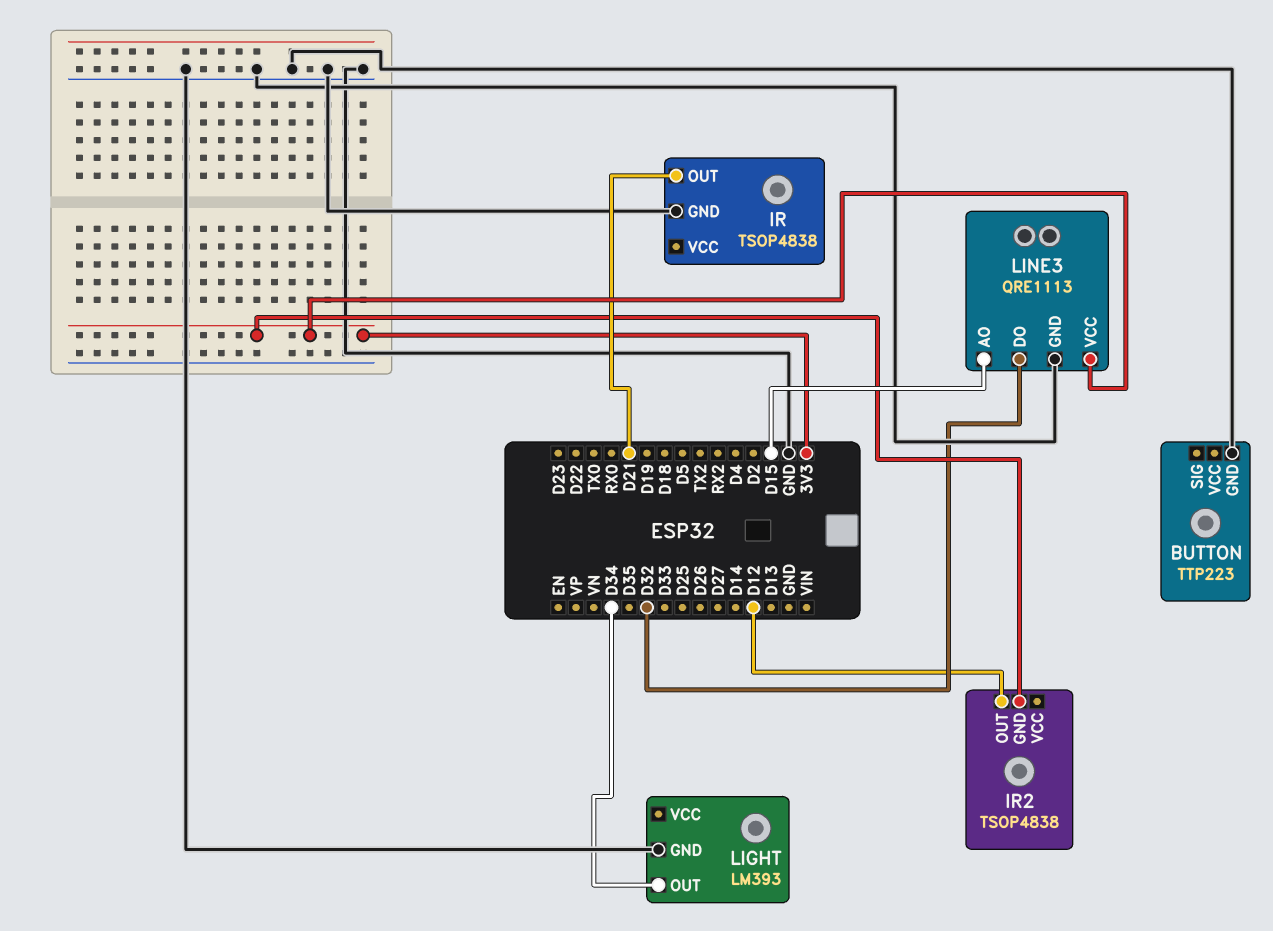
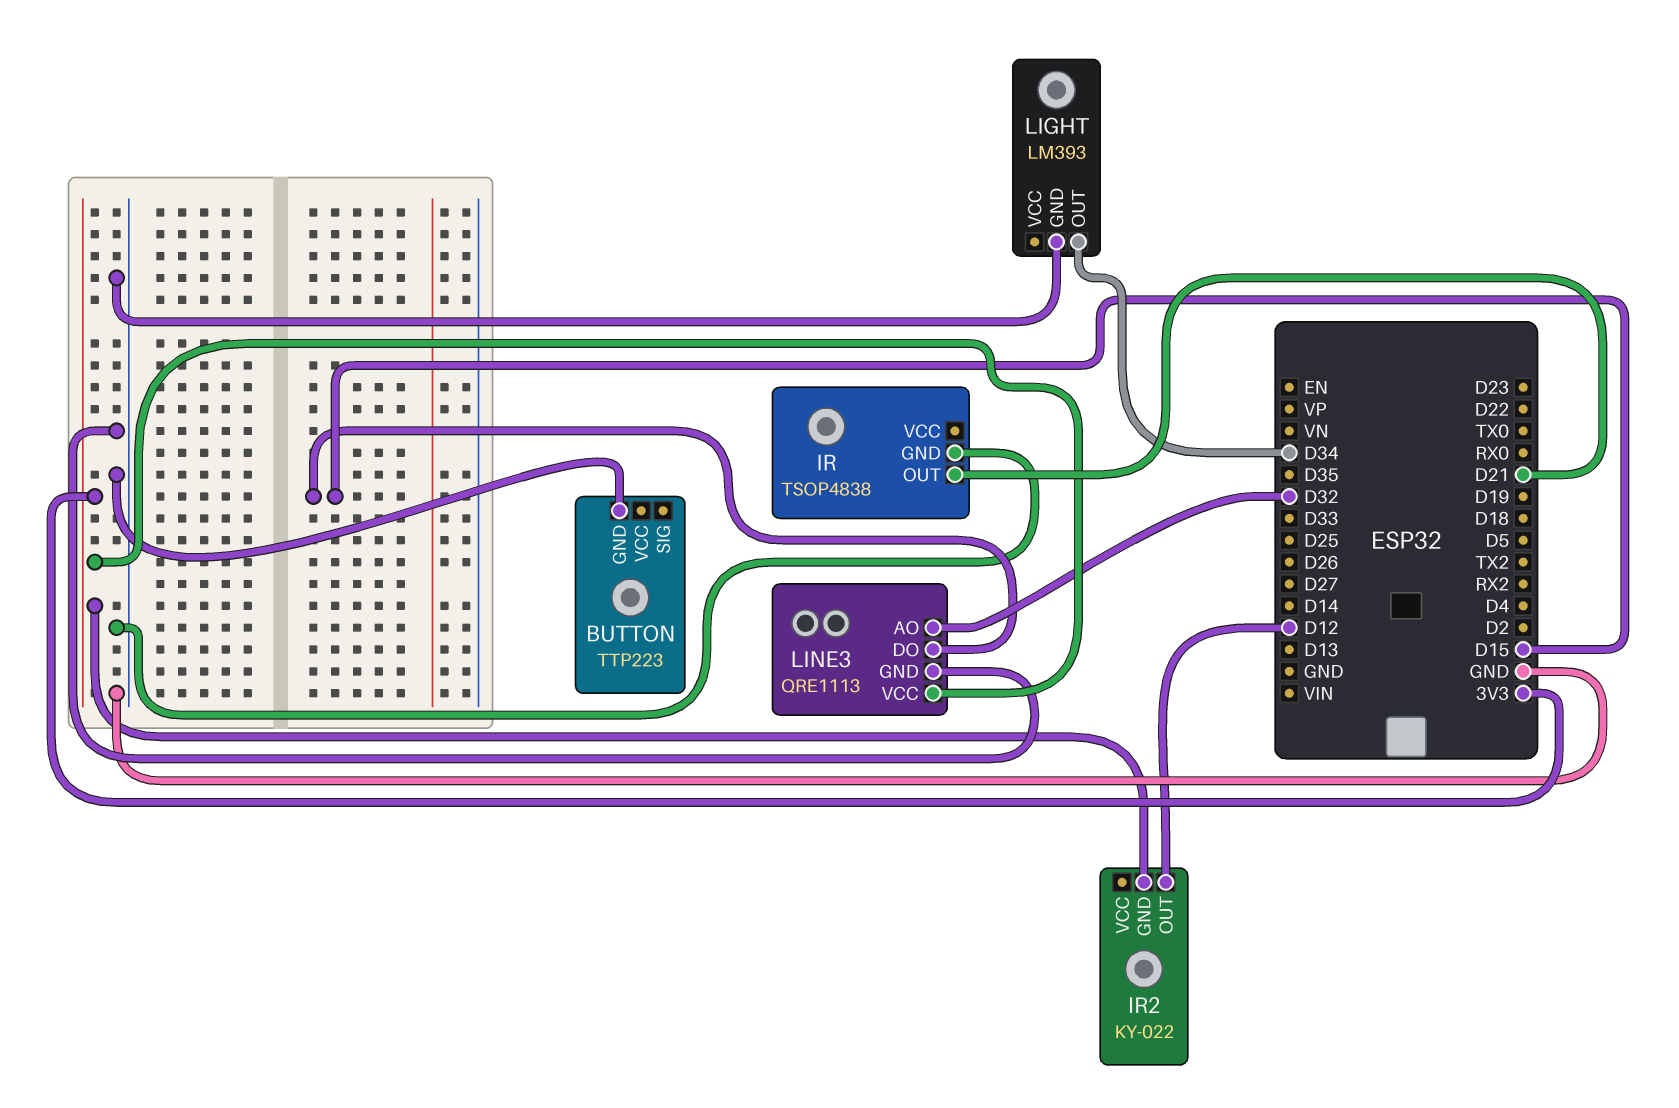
IR2: TSOP4838 -> KY-022
LINE3 pin AO: D15 -> D32
LINE3 pin DO: D32 -> D15

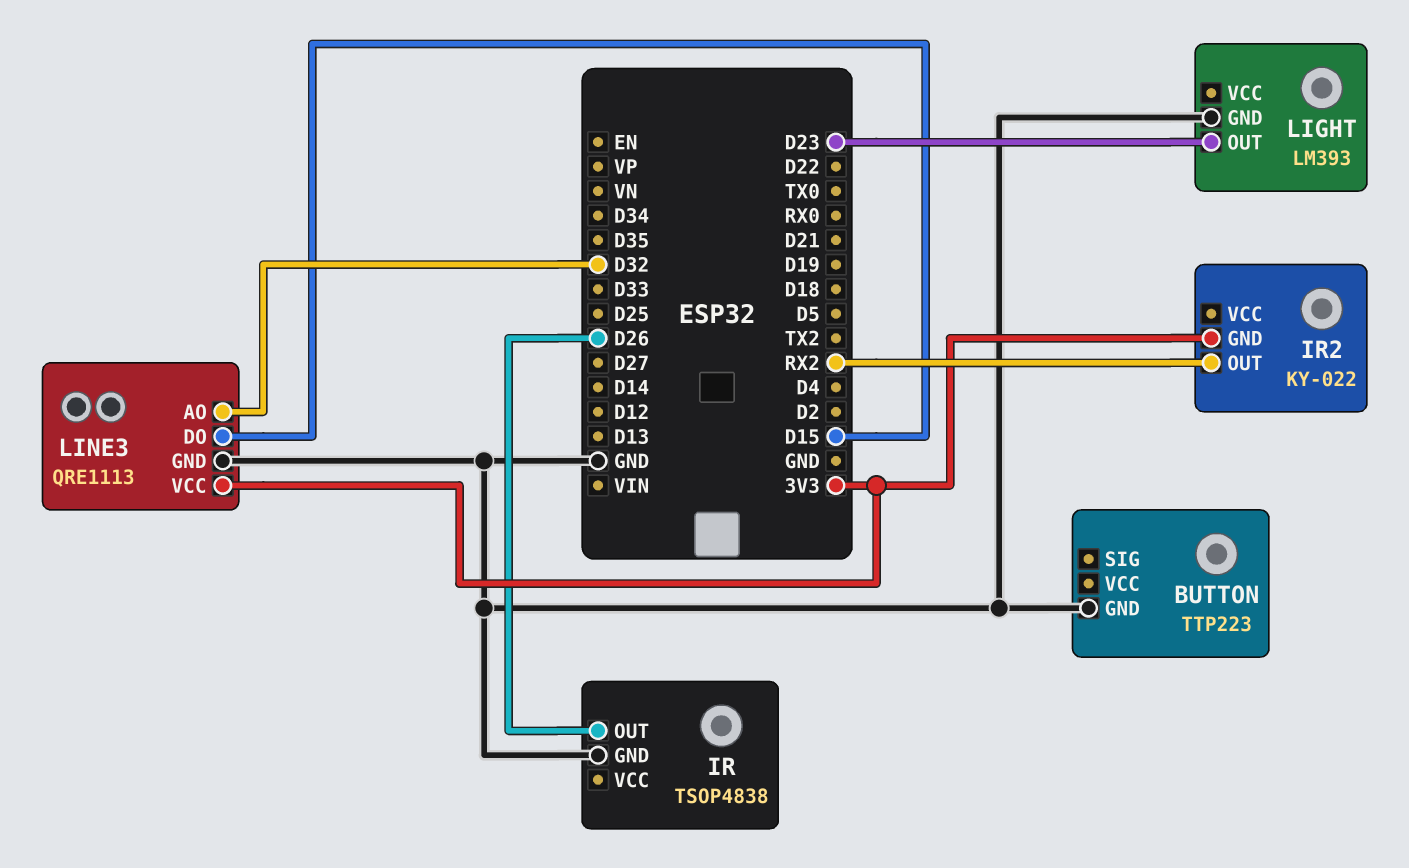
IR pin OUT: D21 -> D26
IR2 pin OUT: D12 -> RX2
LIGHT pin OUT: D34 -> D23

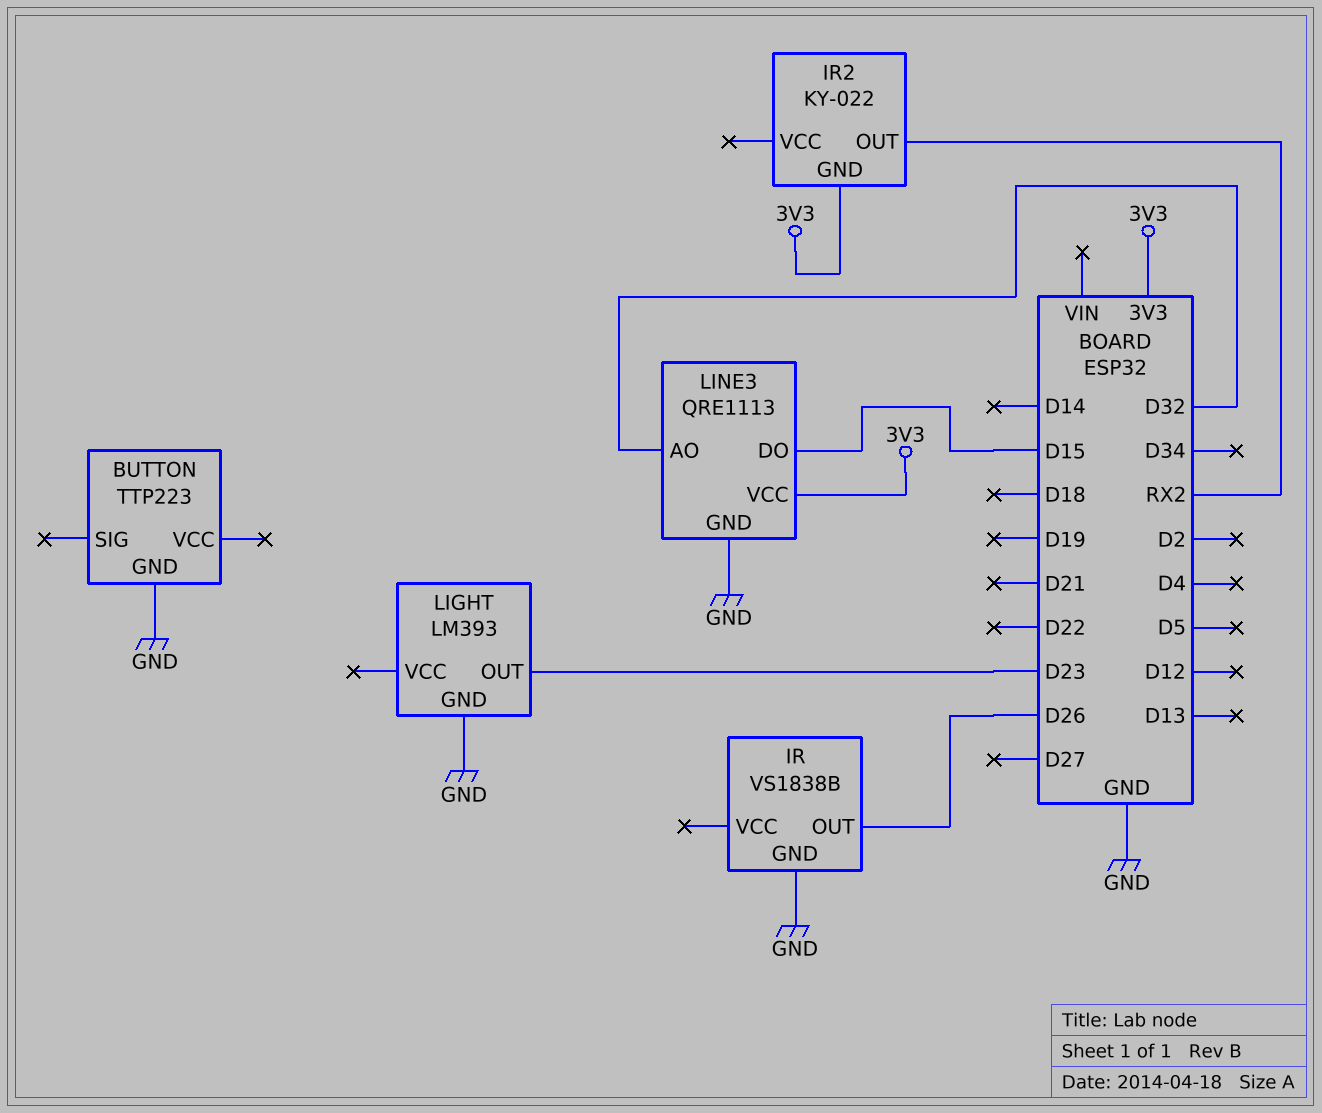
IR: TSOP4838 -> VS1838B

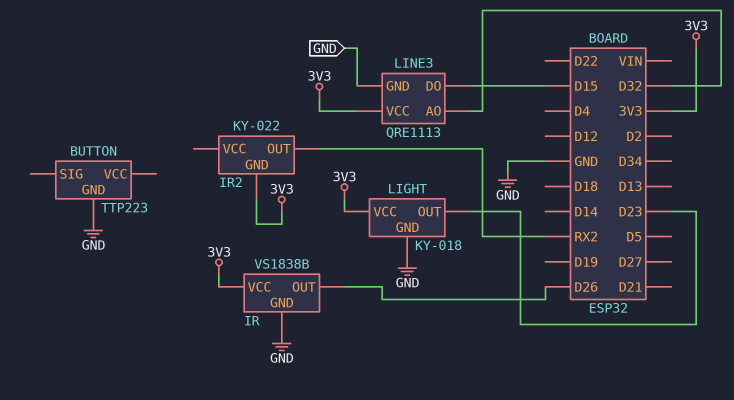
IR pin VCC: none -> 3V3
LIGHT: LM393 -> KY-018
LIGHT pin VCC: none -> 3V3

